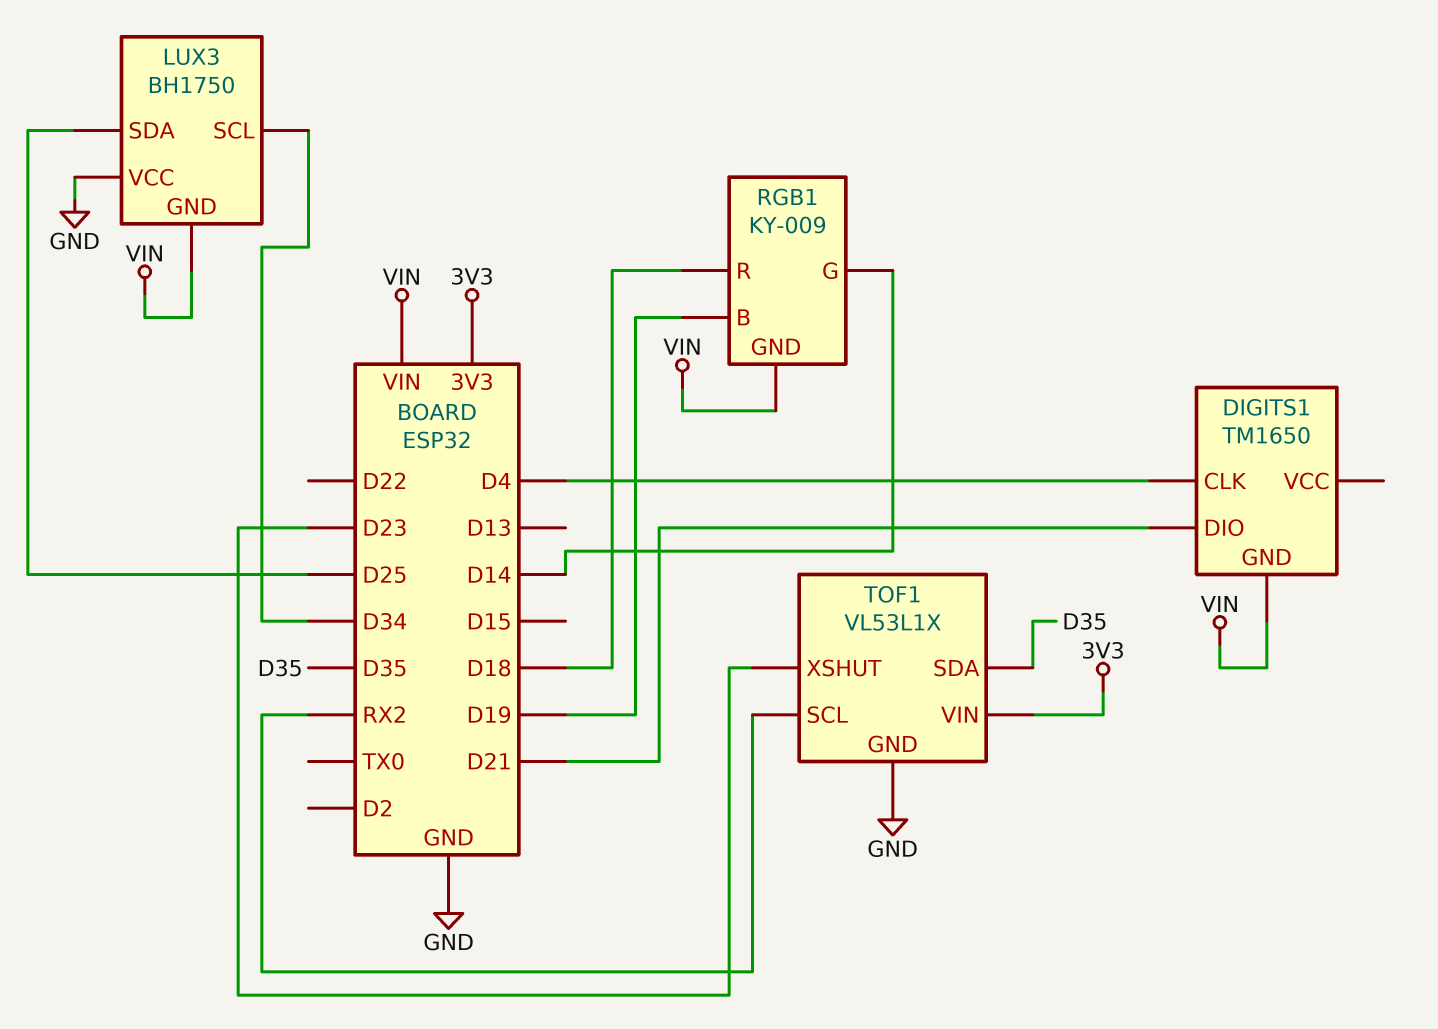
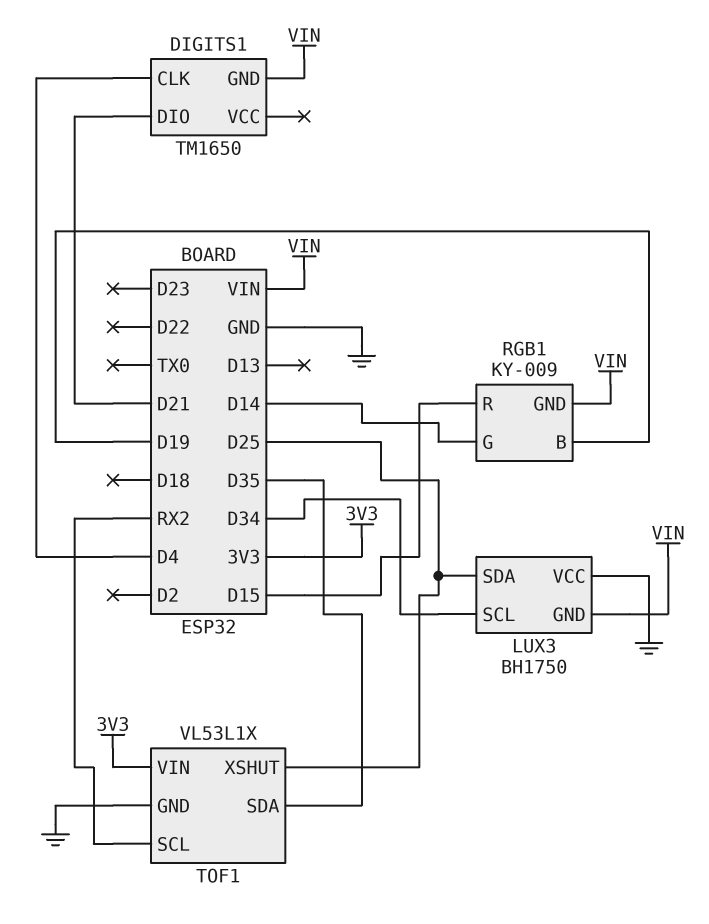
RGB1 pin R: D18 -> D15
TOF1 pin XSHUT: D23 -> D25

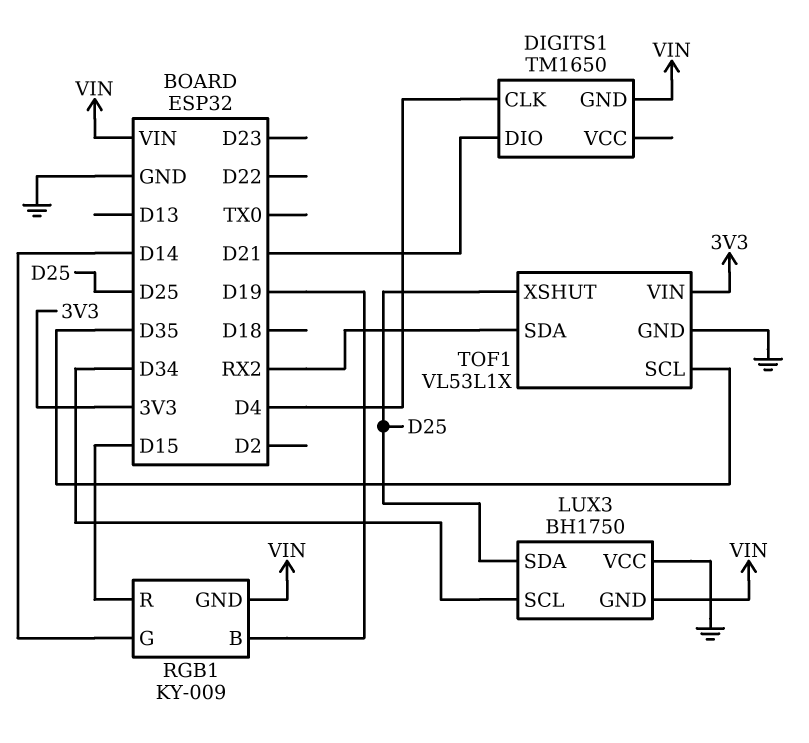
TOF1 pin SCL: RX2 -> D35
TOF1 pin SDA: D35 -> RX2

